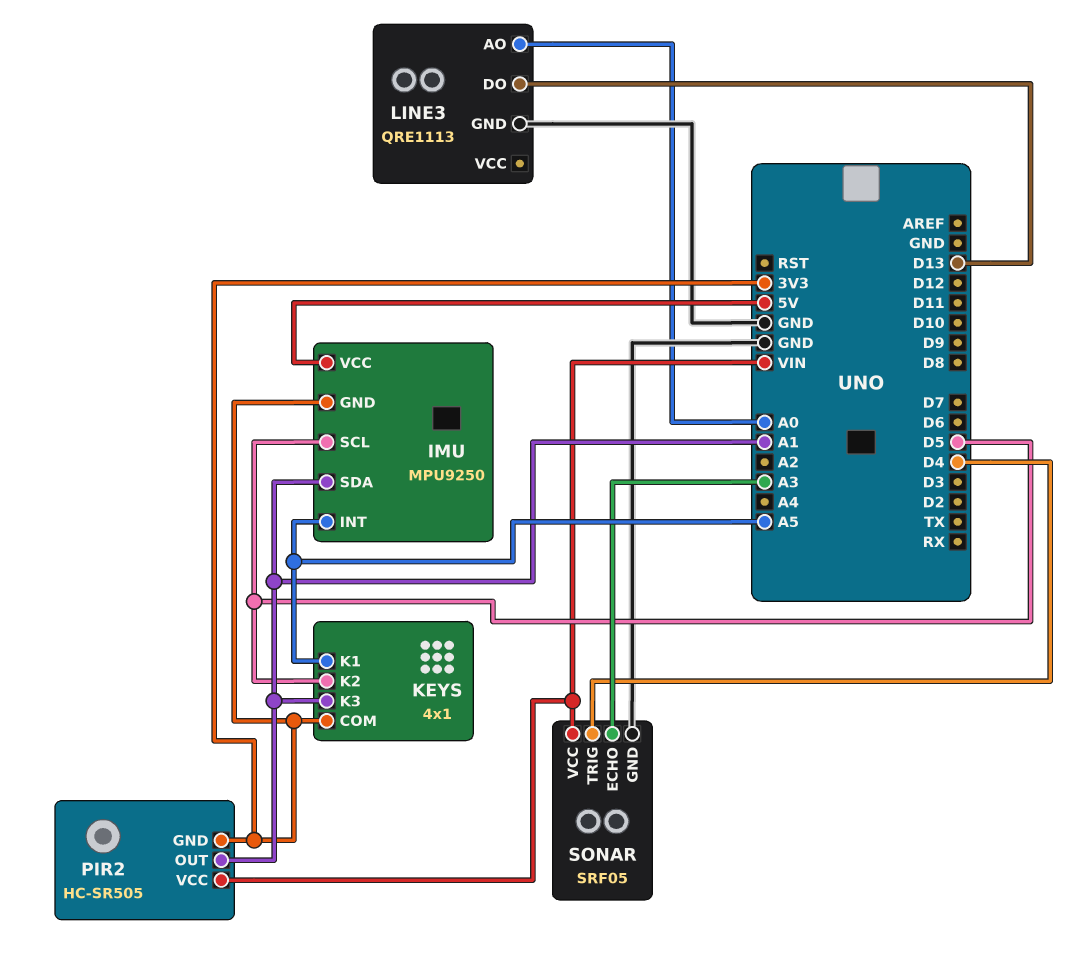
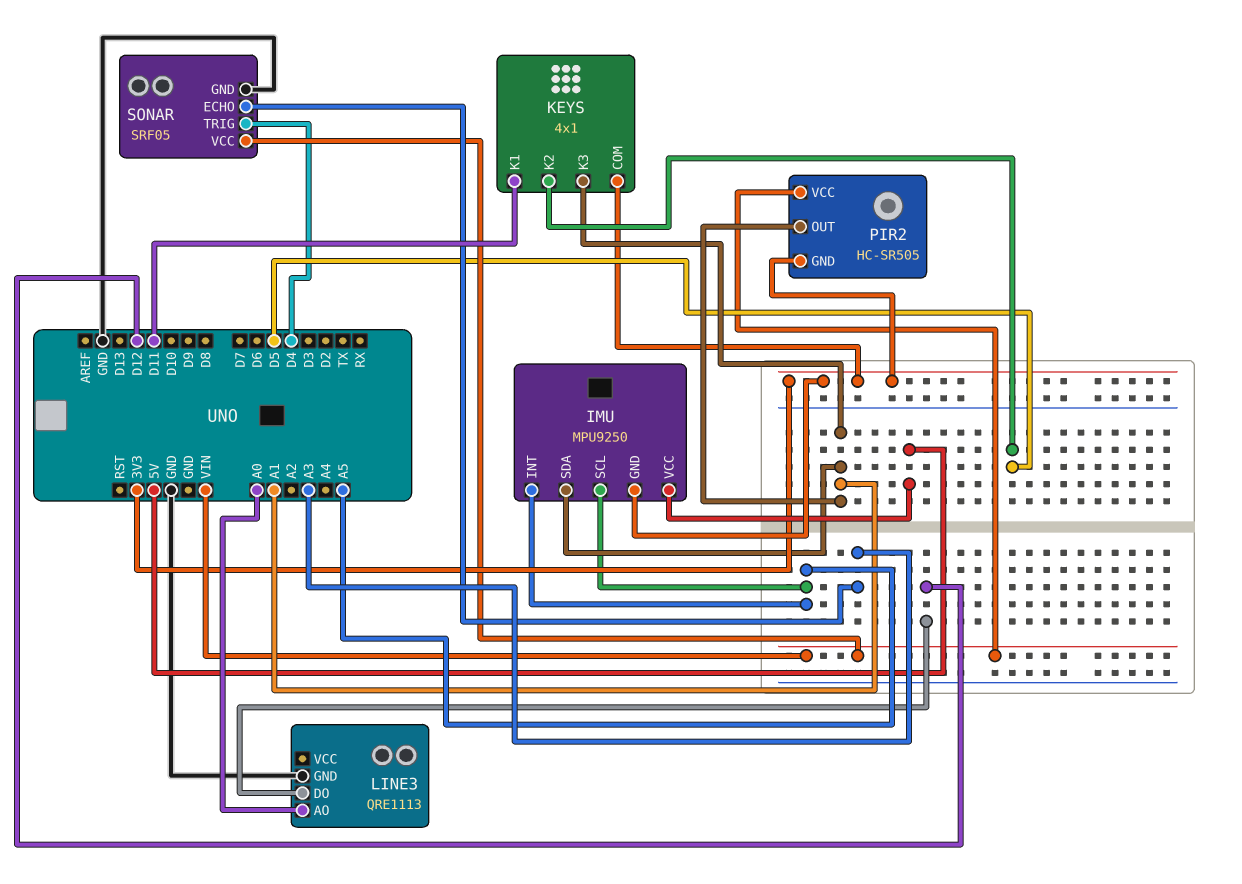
IMU pin SCL: D5 -> A5
KEYS pin K1: A5 -> D11
LINE3 pin DO: D13 -> D12

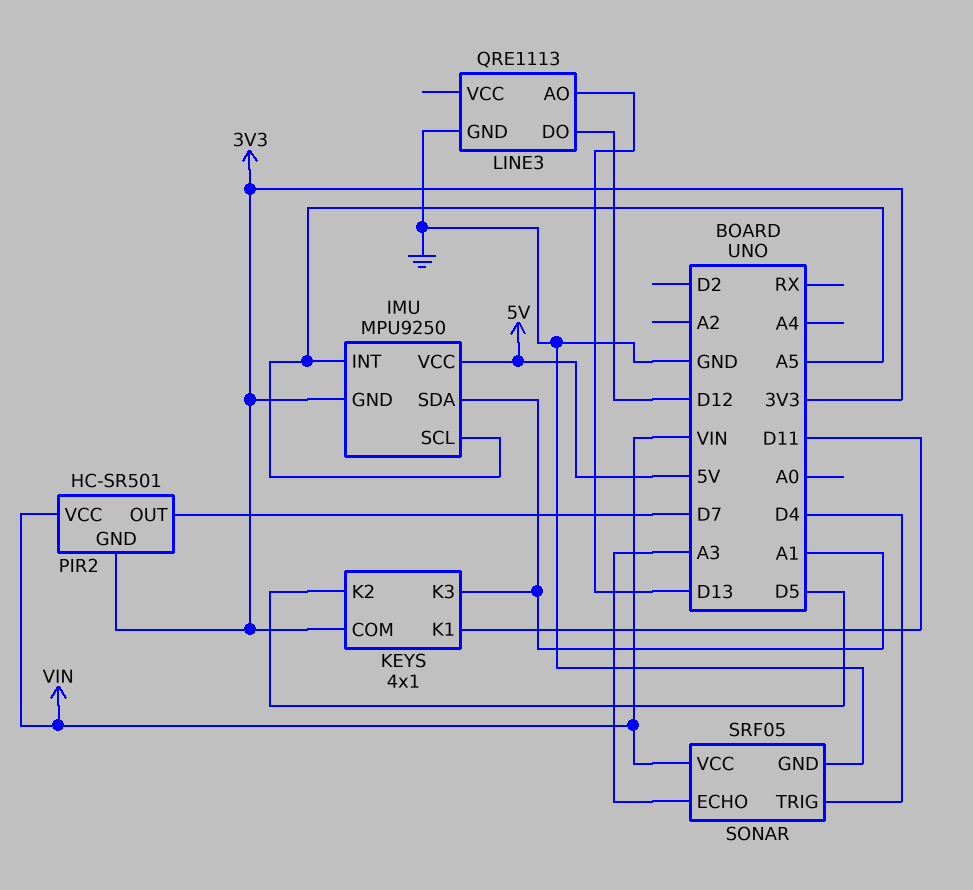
LINE3 pin AO: A0 -> D13
PIR2: HC-SR505 -> HC-SR501
PIR2 pin OUT: A1 -> D7

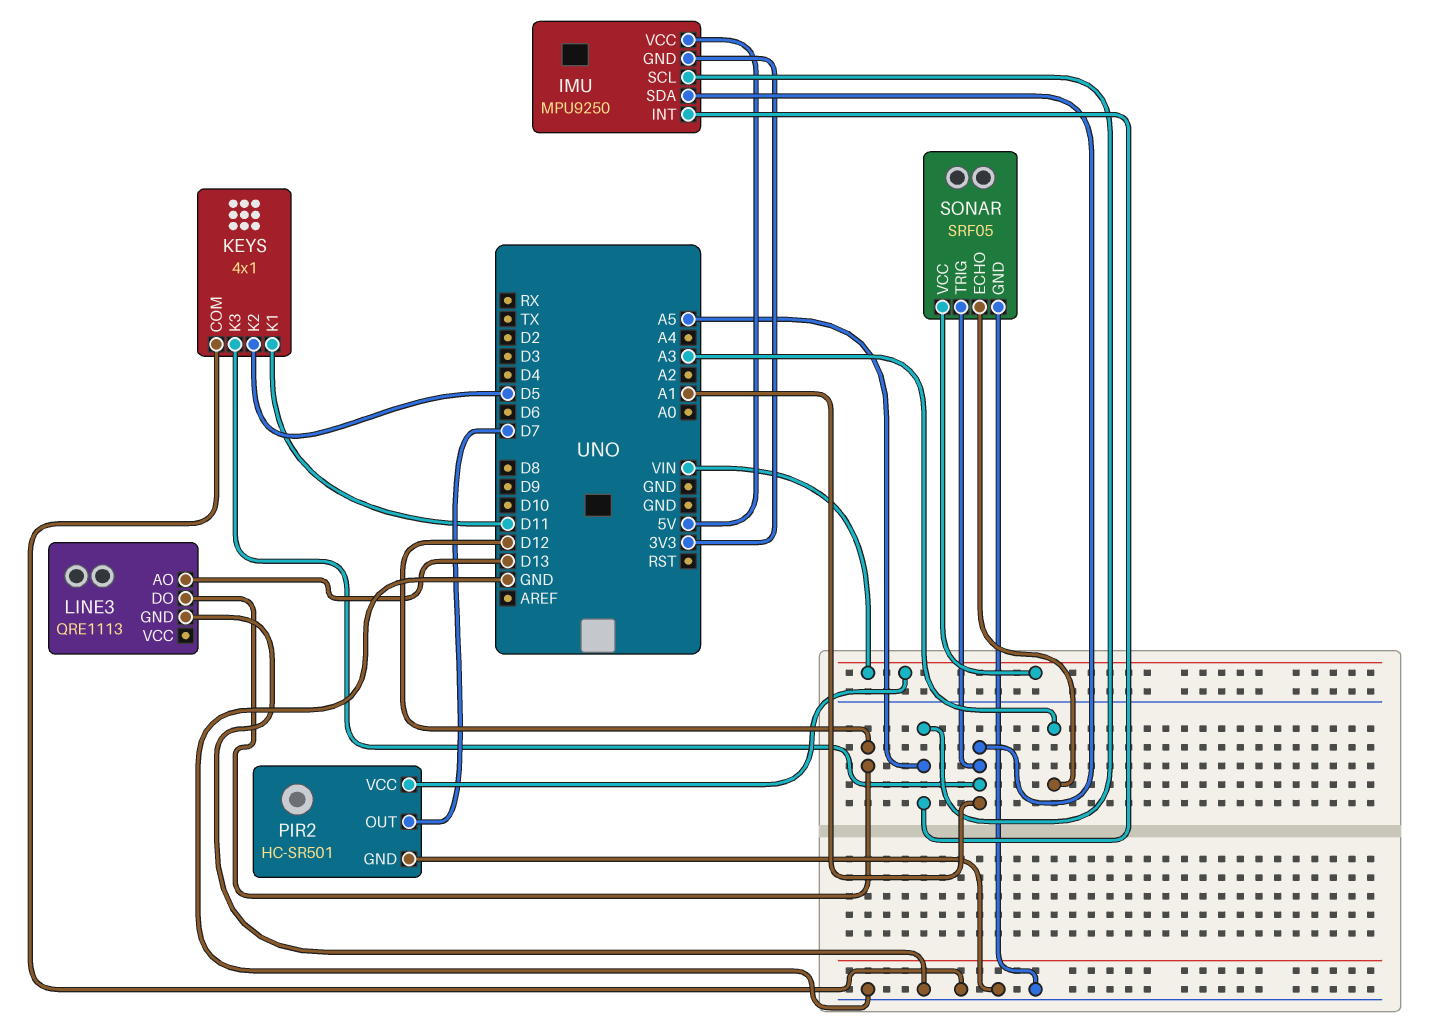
KEYS pin COM: 3V3 -> GND
PIR2 pin GND: 3V3 -> GND
SONAR pin TRIG: D4 -> A1

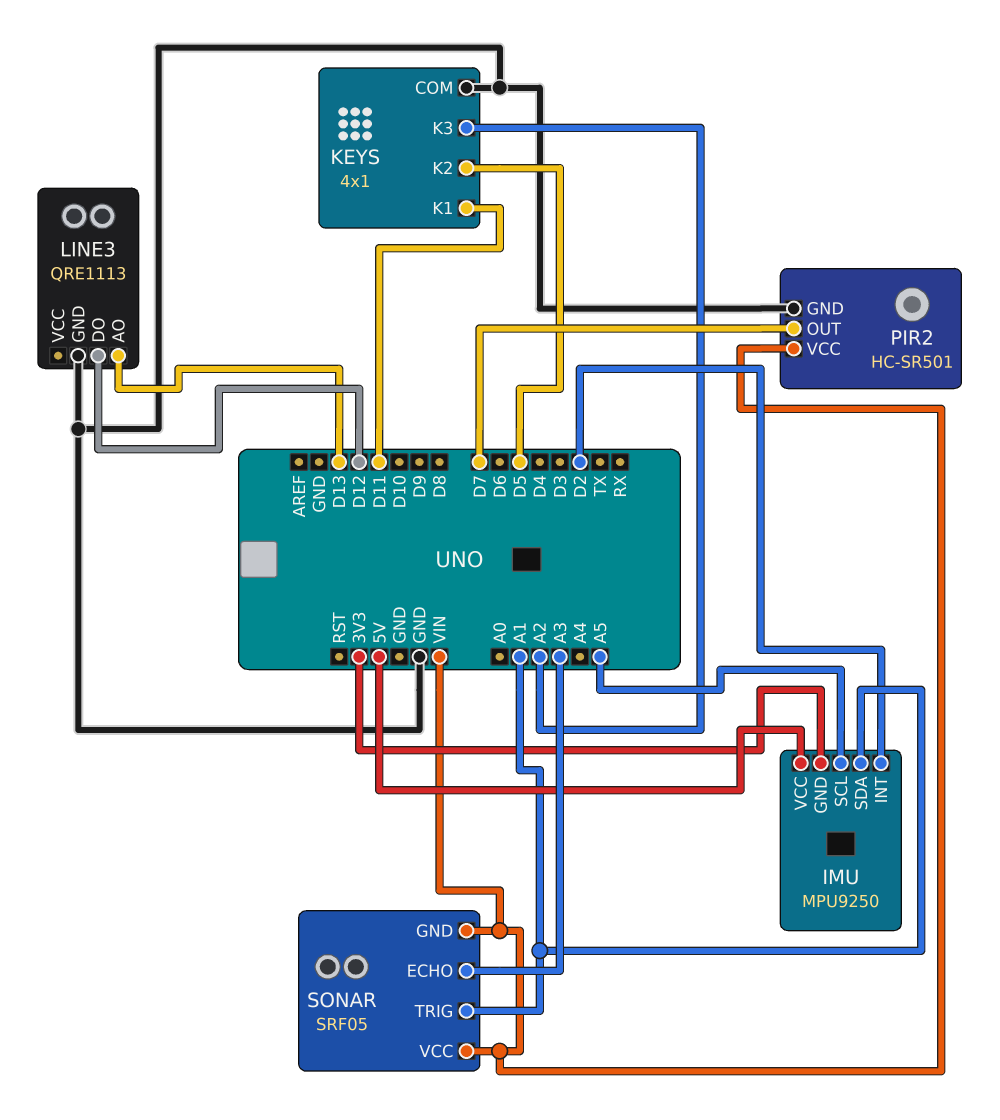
IMU pin INT: A5 -> D2
KEYS pin K3: A1 -> A2
SONAR pin GND: GND -> VIN

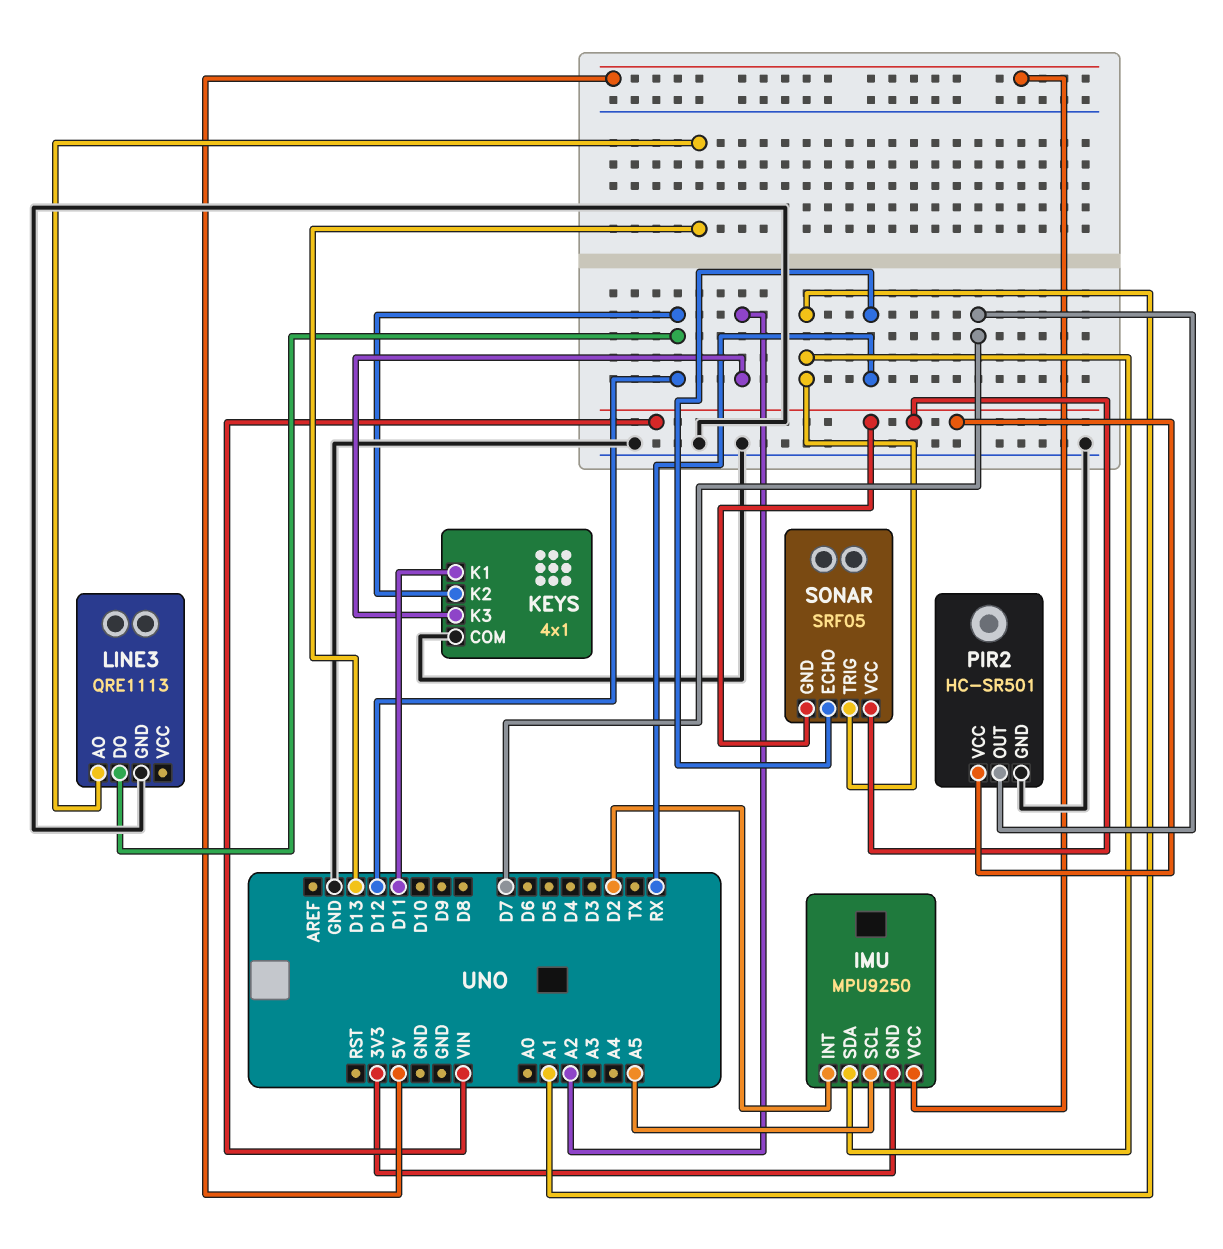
KEYS pin K2: D5 -> D12
SONAR pin ECHO: A3 -> RX

